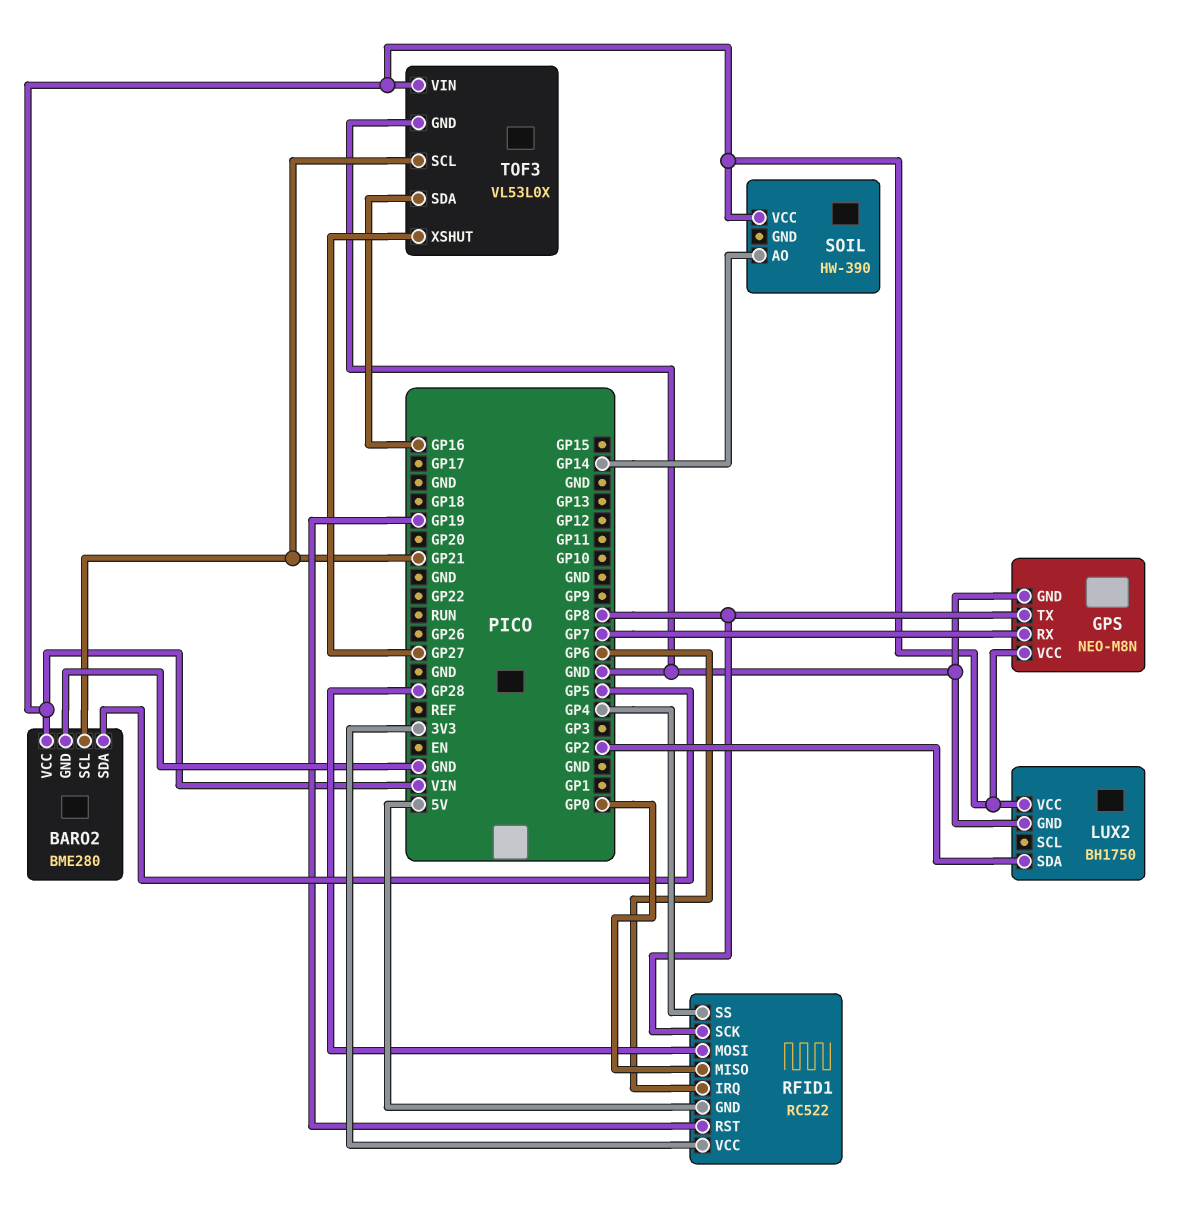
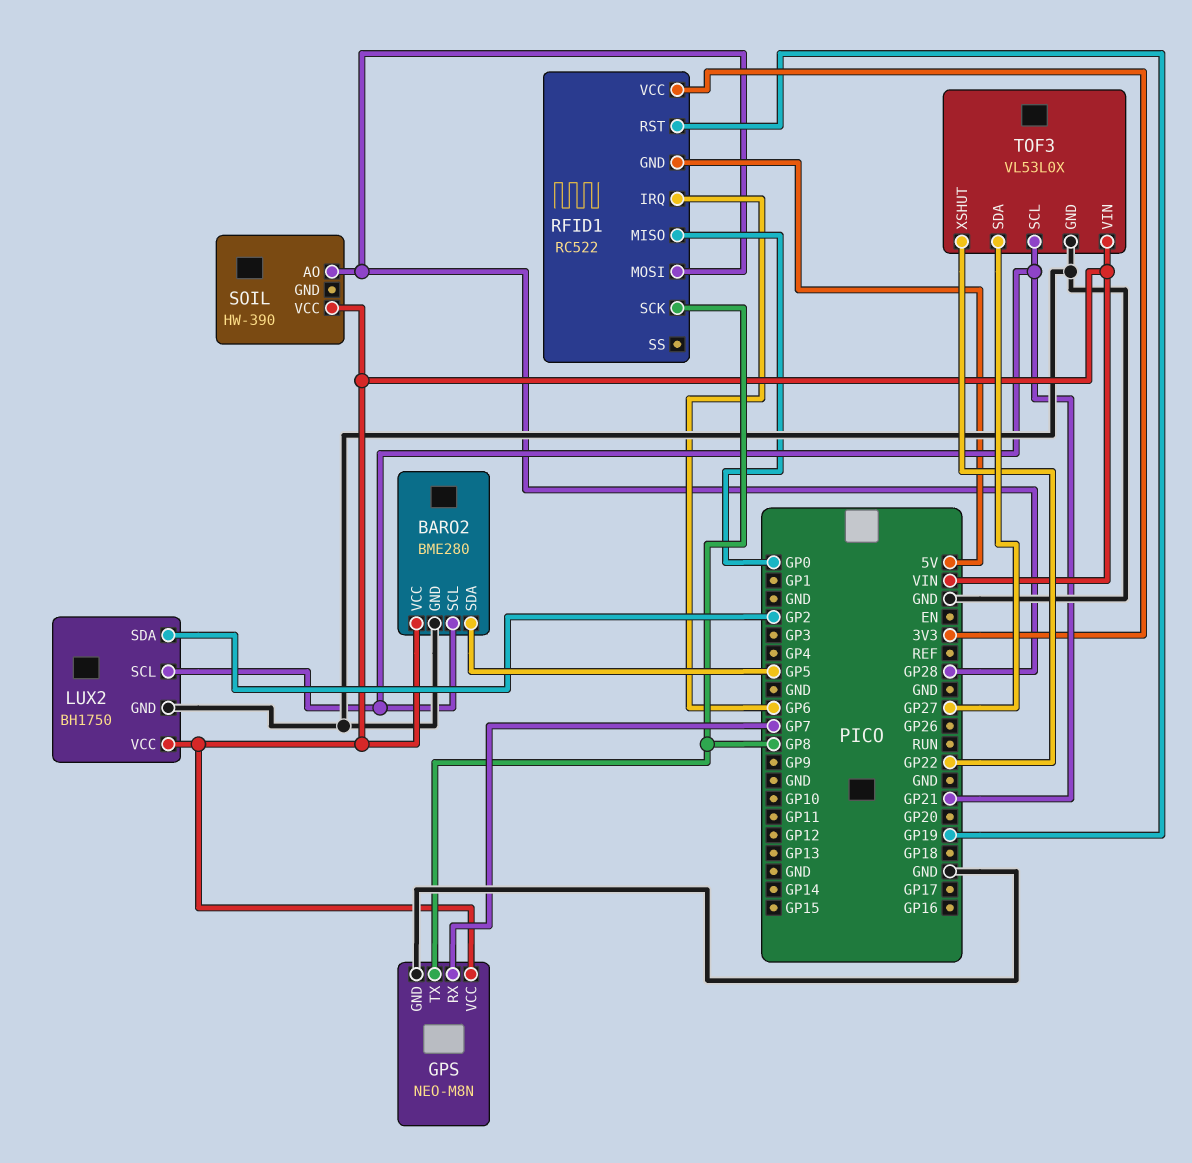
LUX2 pin SCL: none -> GP21
RFID1 pin SS: GP4 -> none
SOIL pin AO: GP14 -> GP28
TOF3 pin SDA: GP16 -> GP27
TOF3 pin XSHUT: GP27 -> GP22

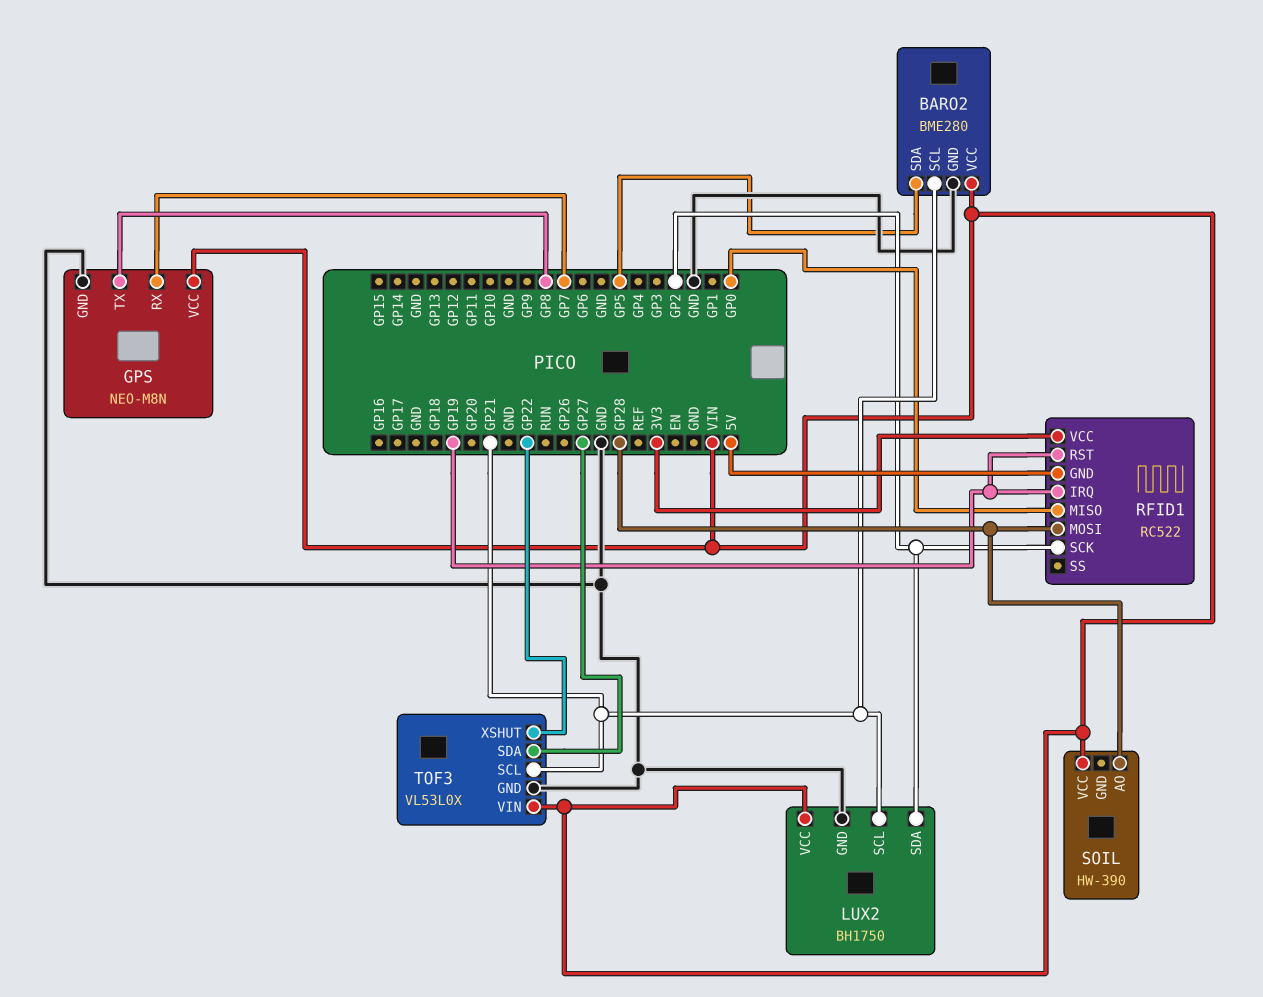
RFID1 pin IRQ: GP6 -> GP19
RFID1 pin SCK: GP8 -> GP2

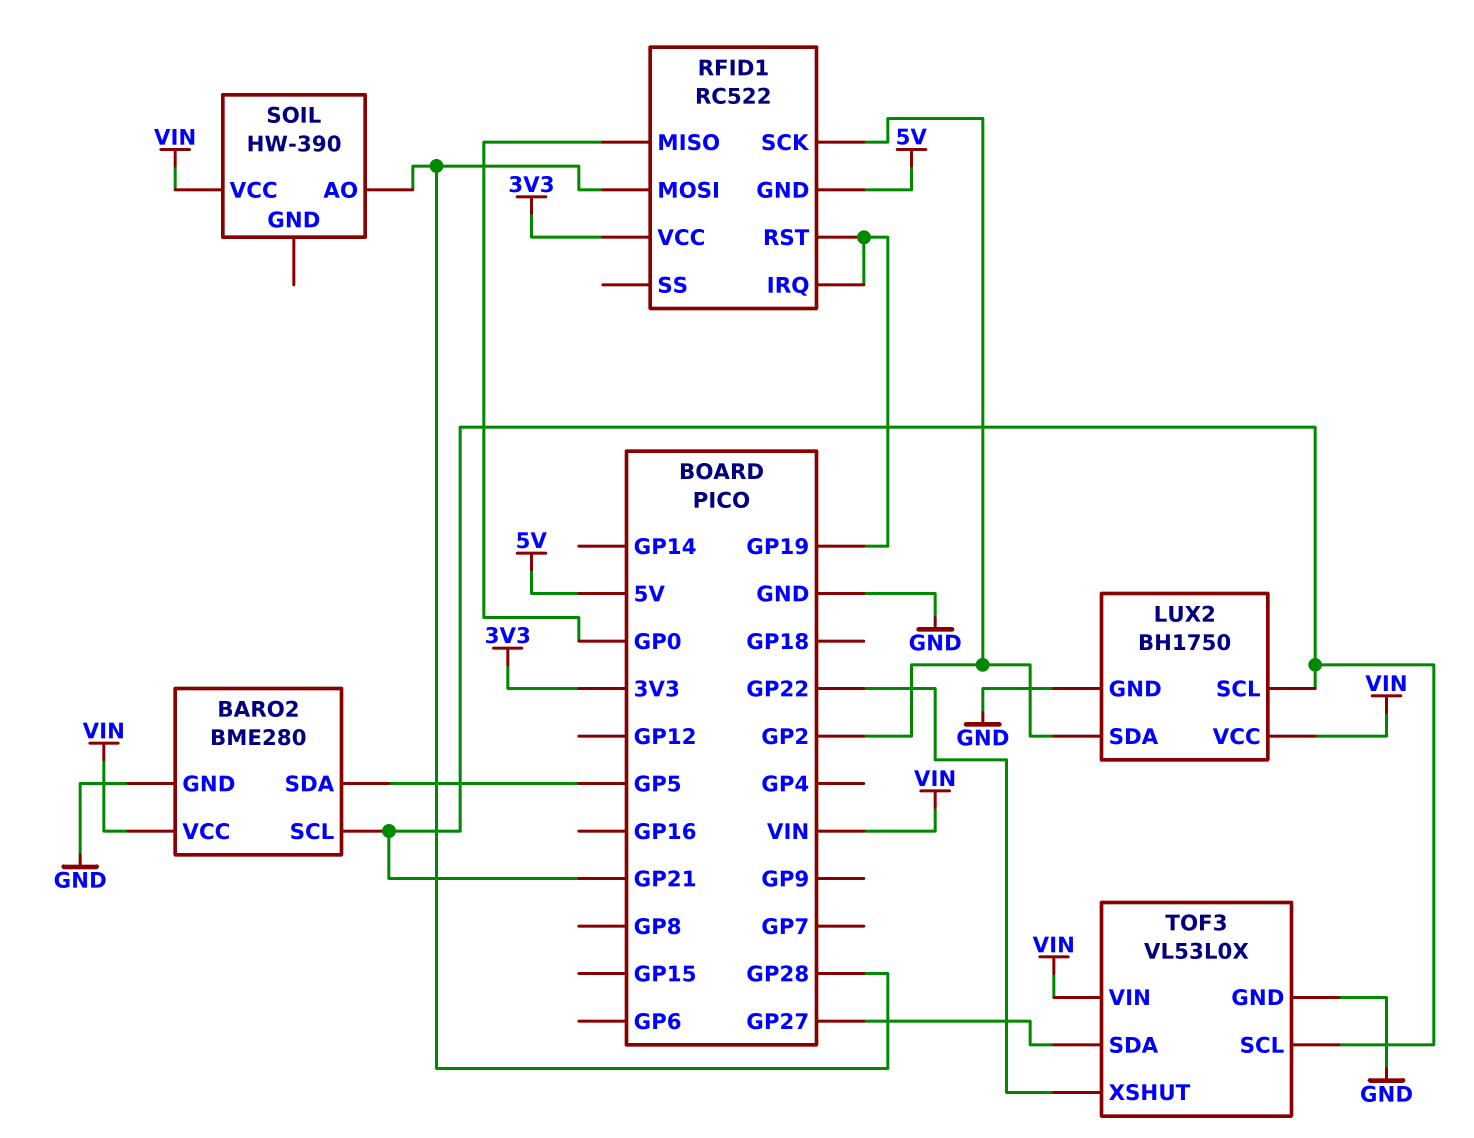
GPS: NEO-M8N -> none
GPS pin GND: GND -> none
GPS pin RX: GP7 -> none
GPS pin TX: GP8 -> none
GPS pin VCC: VIN -> none

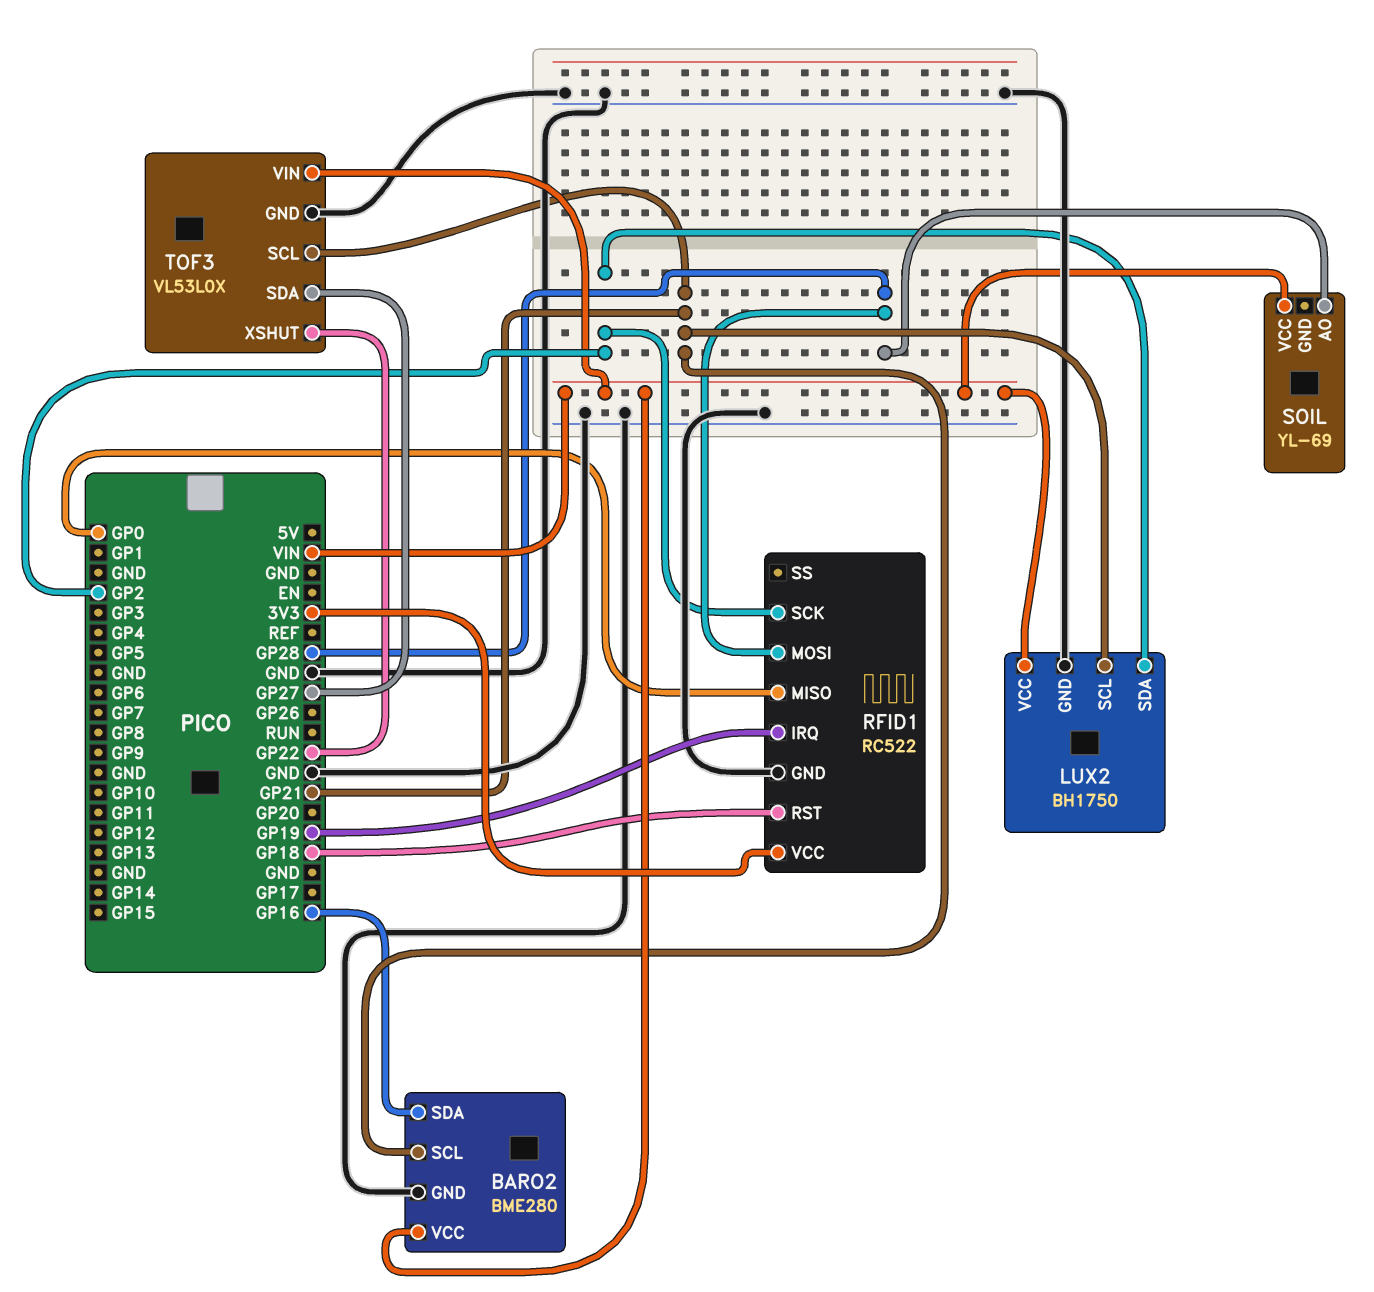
BARO2 pin SDA: GP5 -> GP16
RFID1 pin GND: 5V -> GND
RFID1 pin RST: GP19 -> GP18
SOIL: HW-390 -> YL-69

